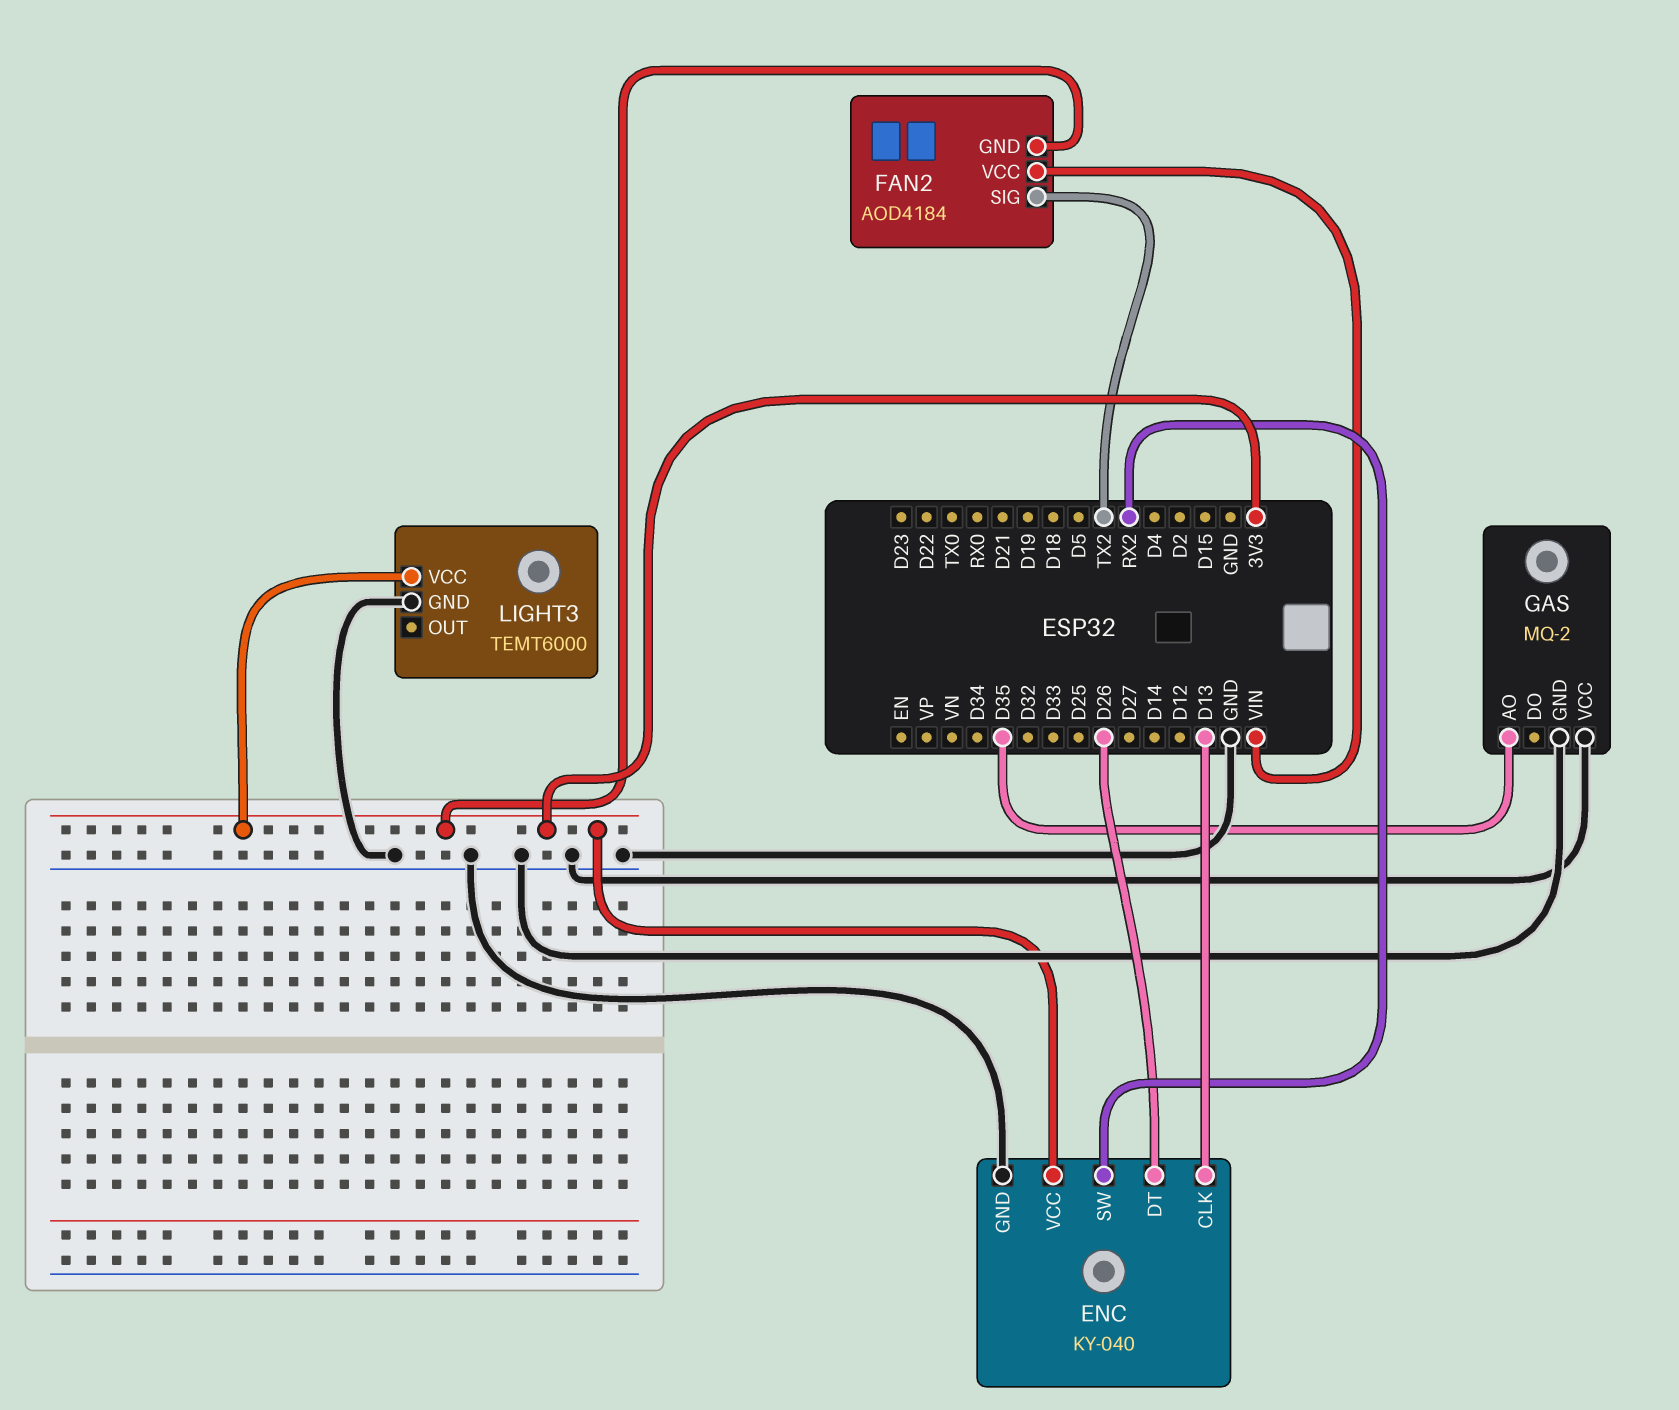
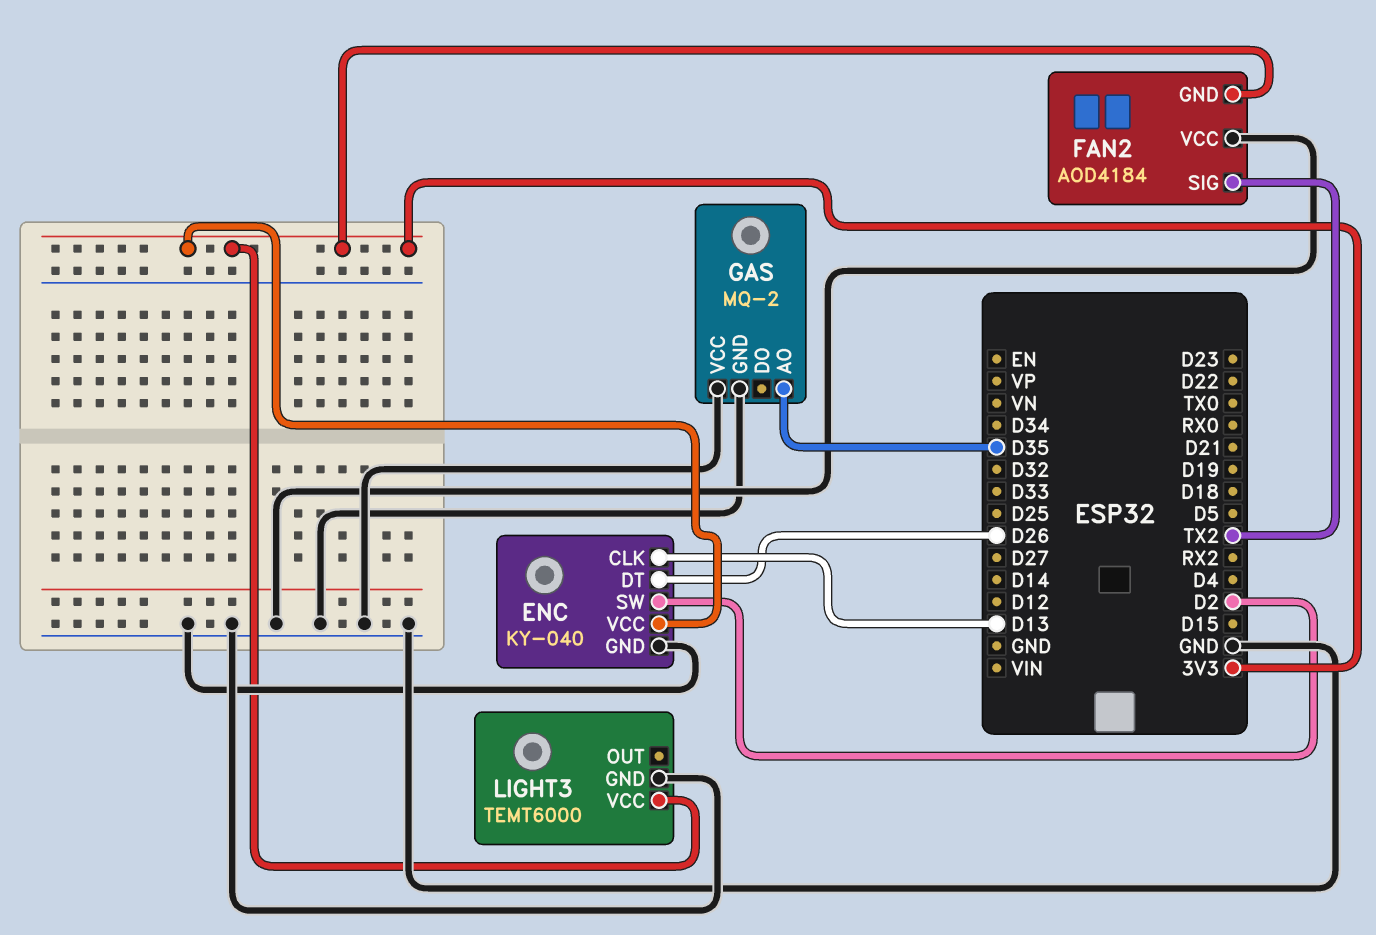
ENC pin SW: RX2 -> D2
FAN2 pin VCC: VIN -> GND

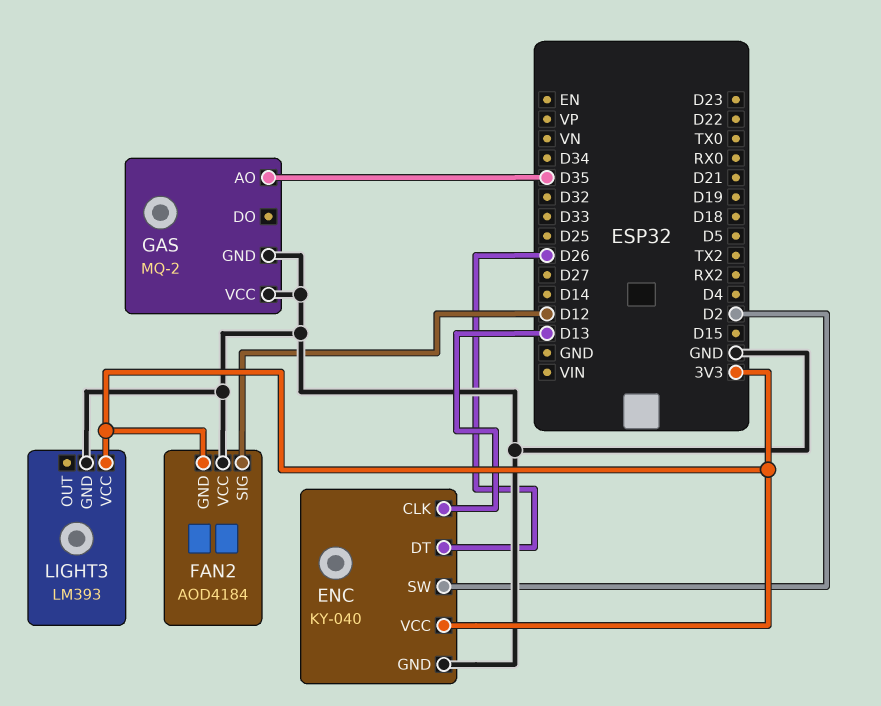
FAN2 pin SIG: TX2 -> D12
LIGHT3: TEMT6000 -> LM393

